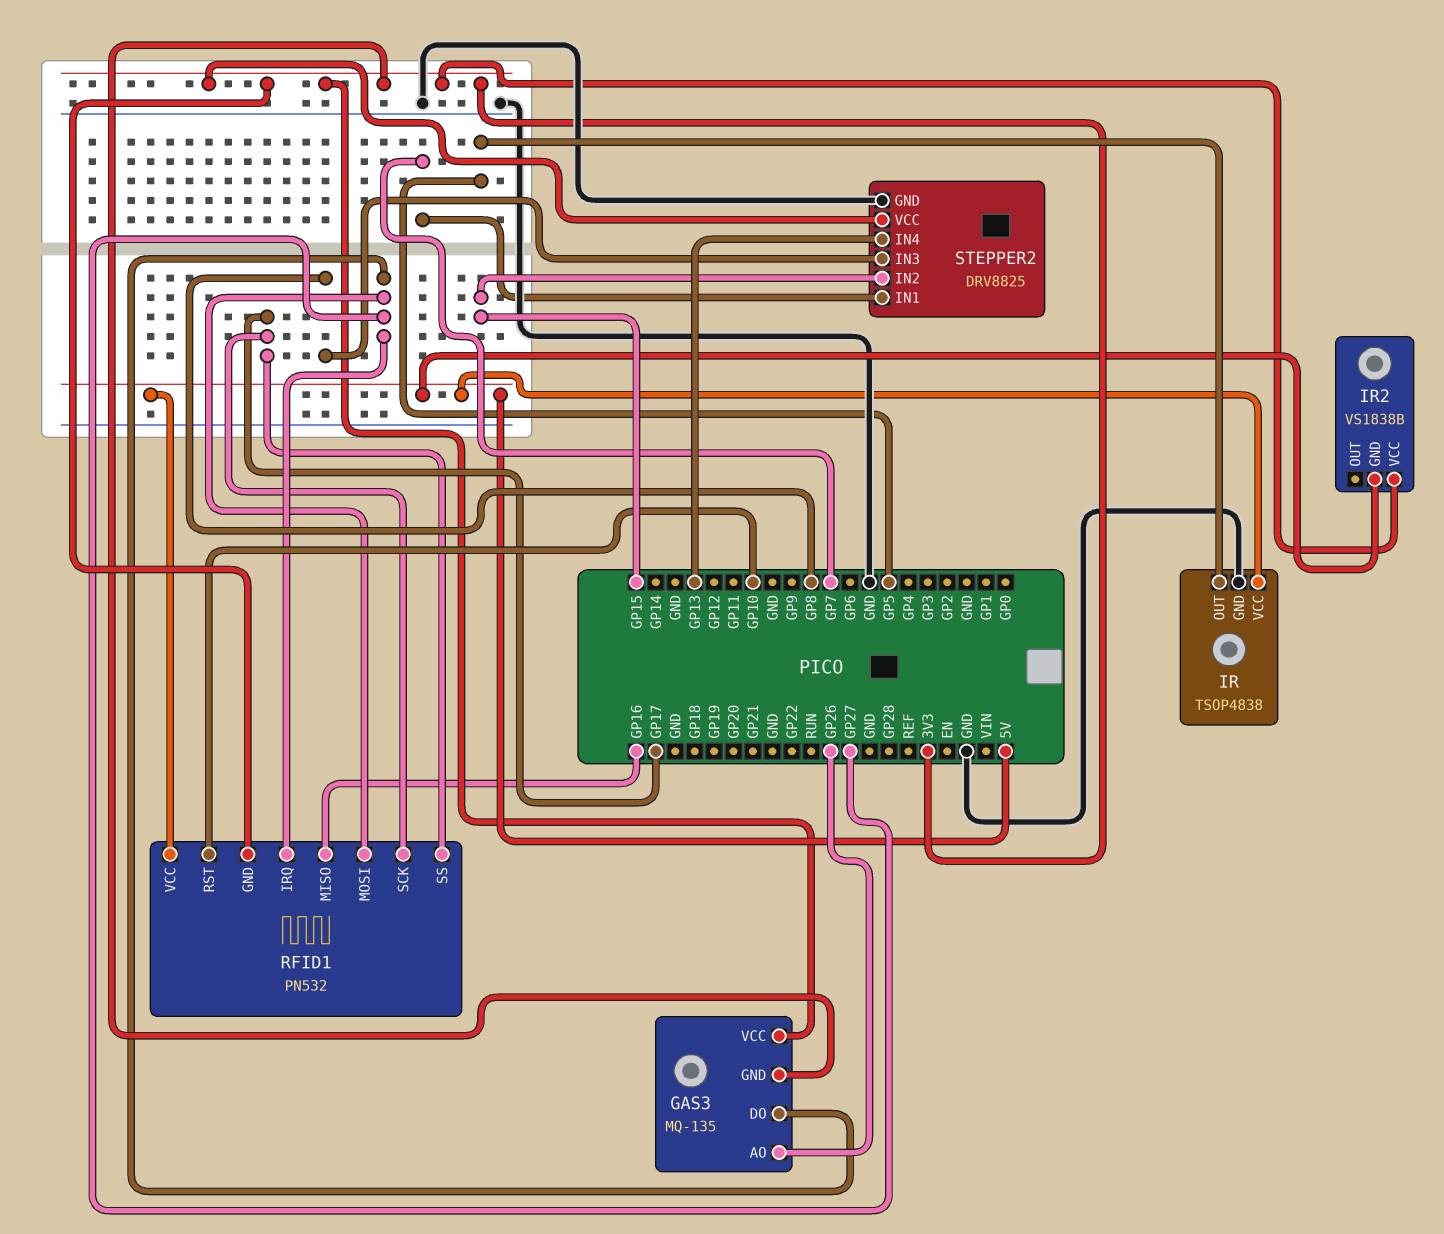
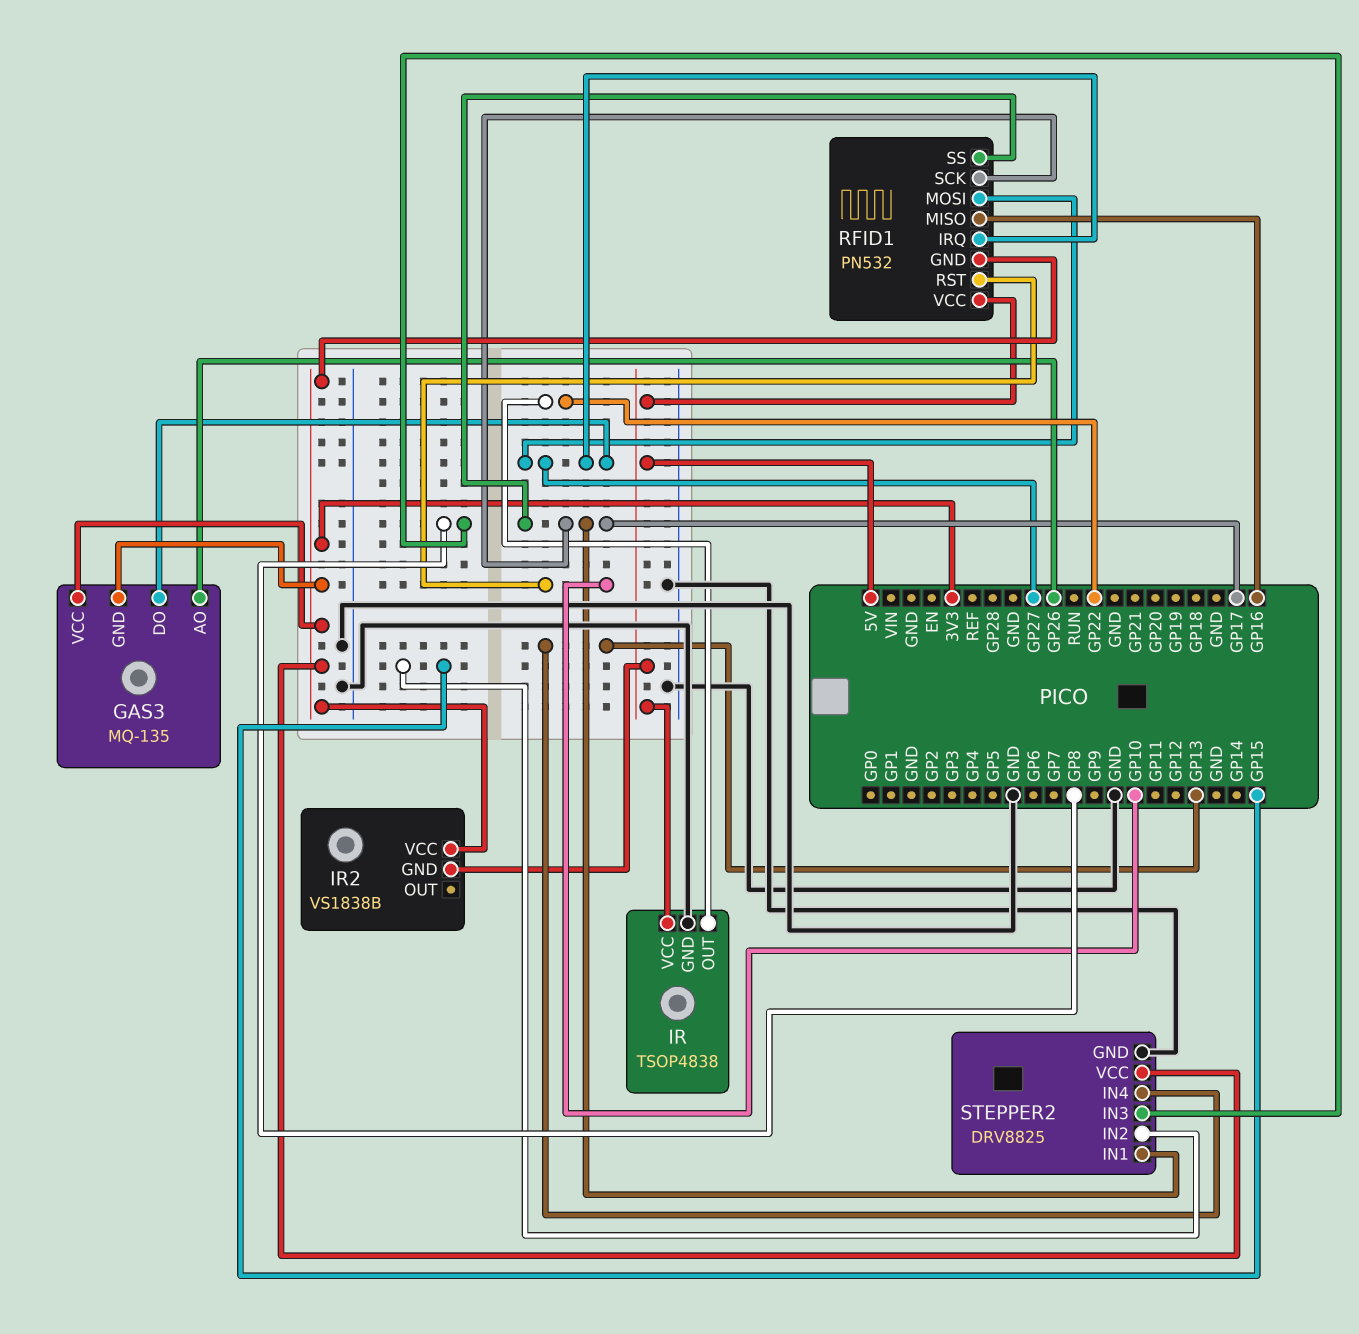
IR pin OUT: GP5 -> GP22
STEPPER2 pin IN1: GP7 -> GP17

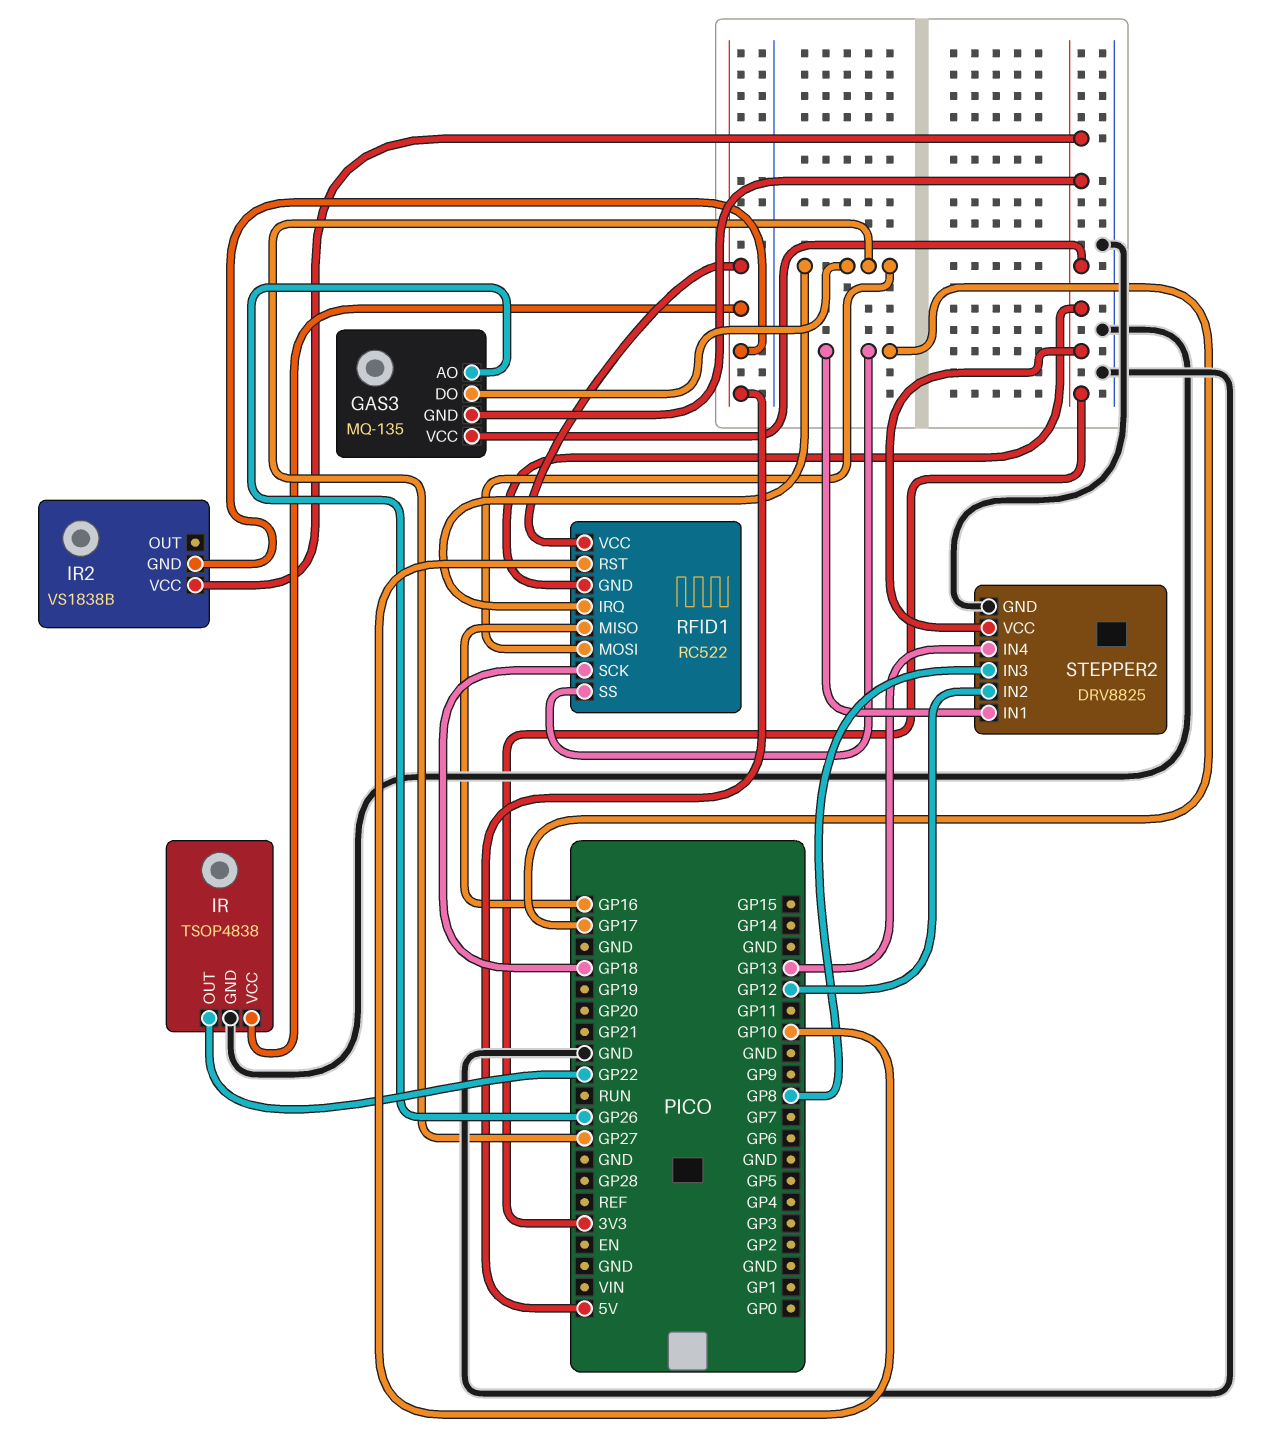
RFID1: PN532 -> RC522
RFID1 pin SCK: GP17 -> GP18
STEPPER2 pin IN2: GP15 -> GP12

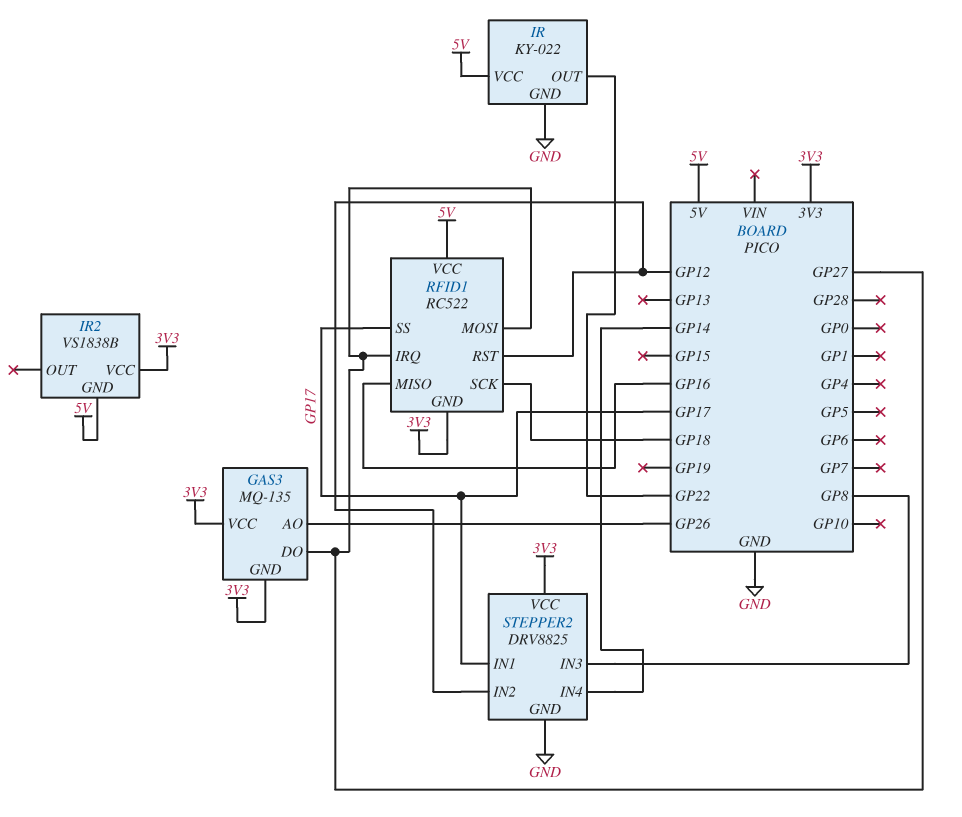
IR: TSOP4838 -> KY-022
RFID1 pin RST: GP10 -> GP12
STEPPER2 pin IN4: GP13 -> GP14

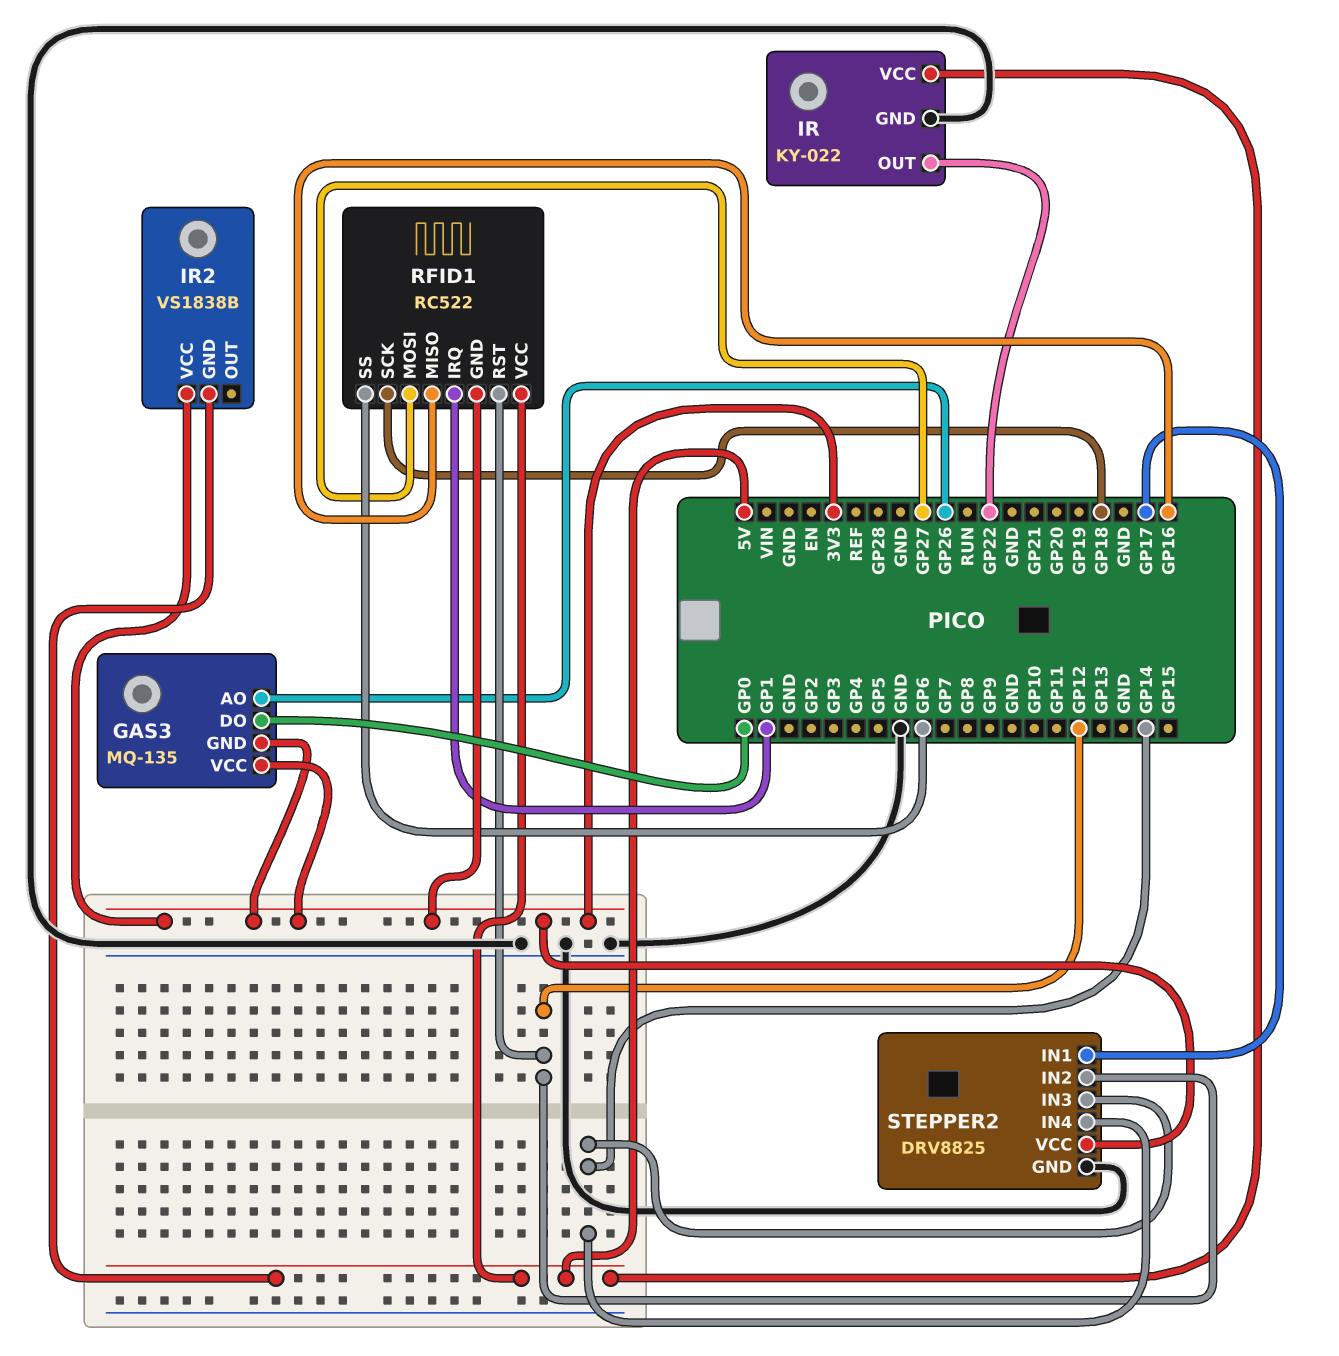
GAS3 pin DO: GP27 -> GP0
RFID1 pin IRQ: GP27 -> GP1
RFID1 pin SS: GP17 -> GP6
STEPPER2 pin IN3: GP8 -> GP14

